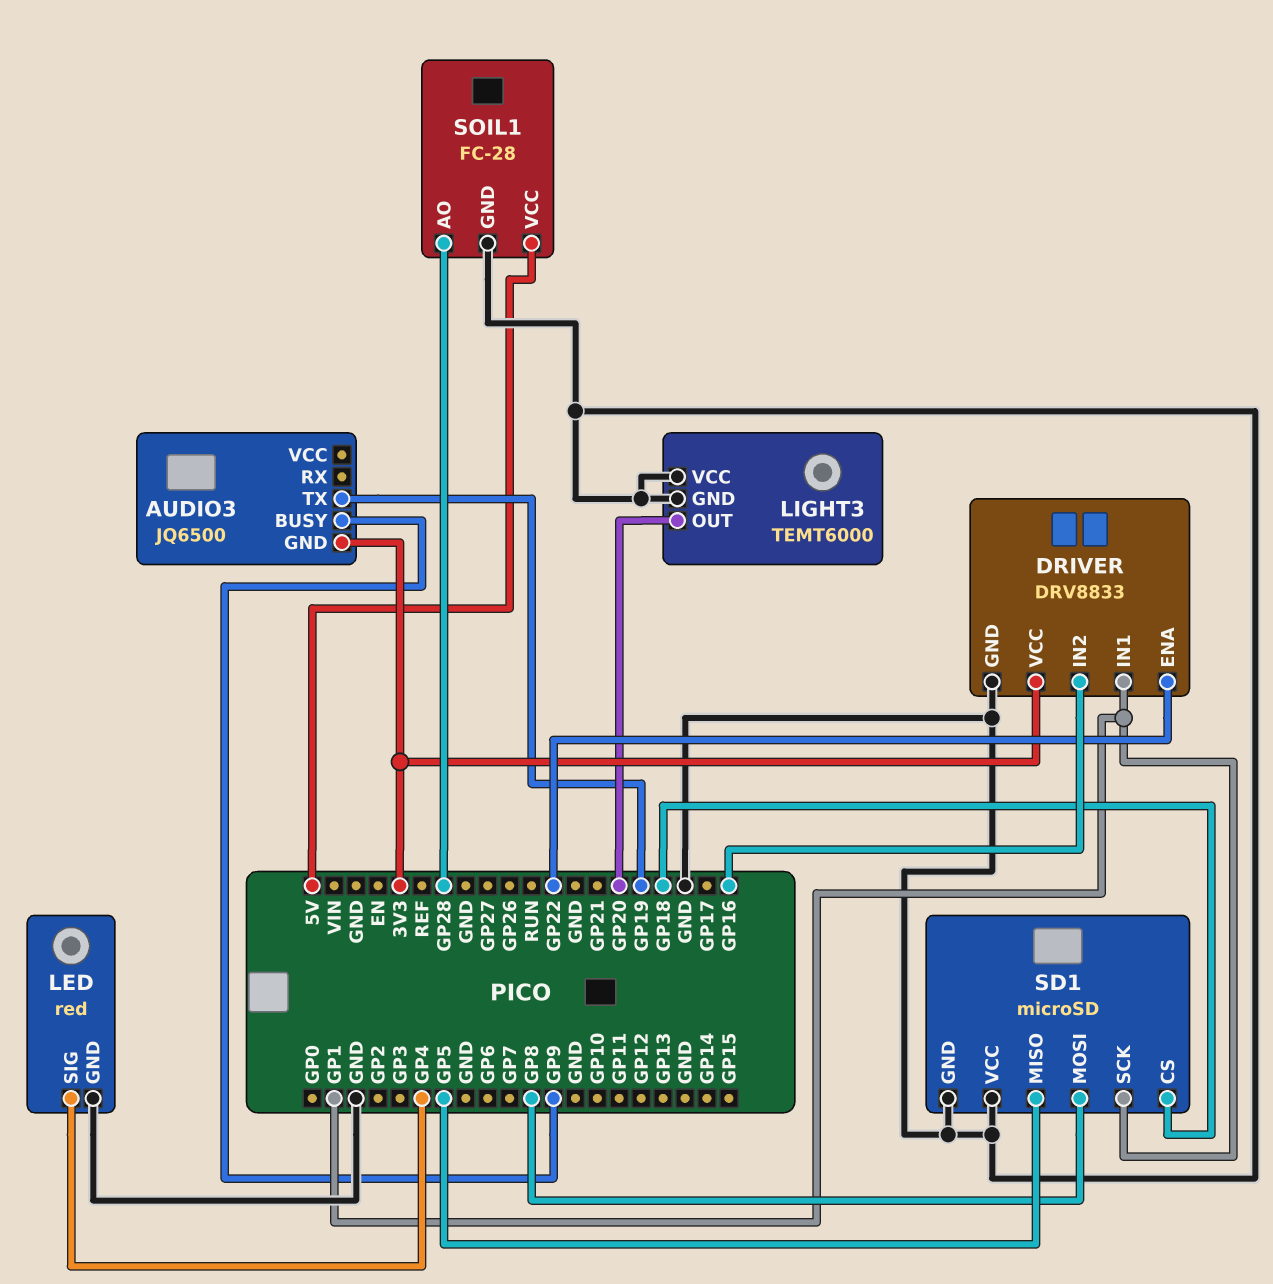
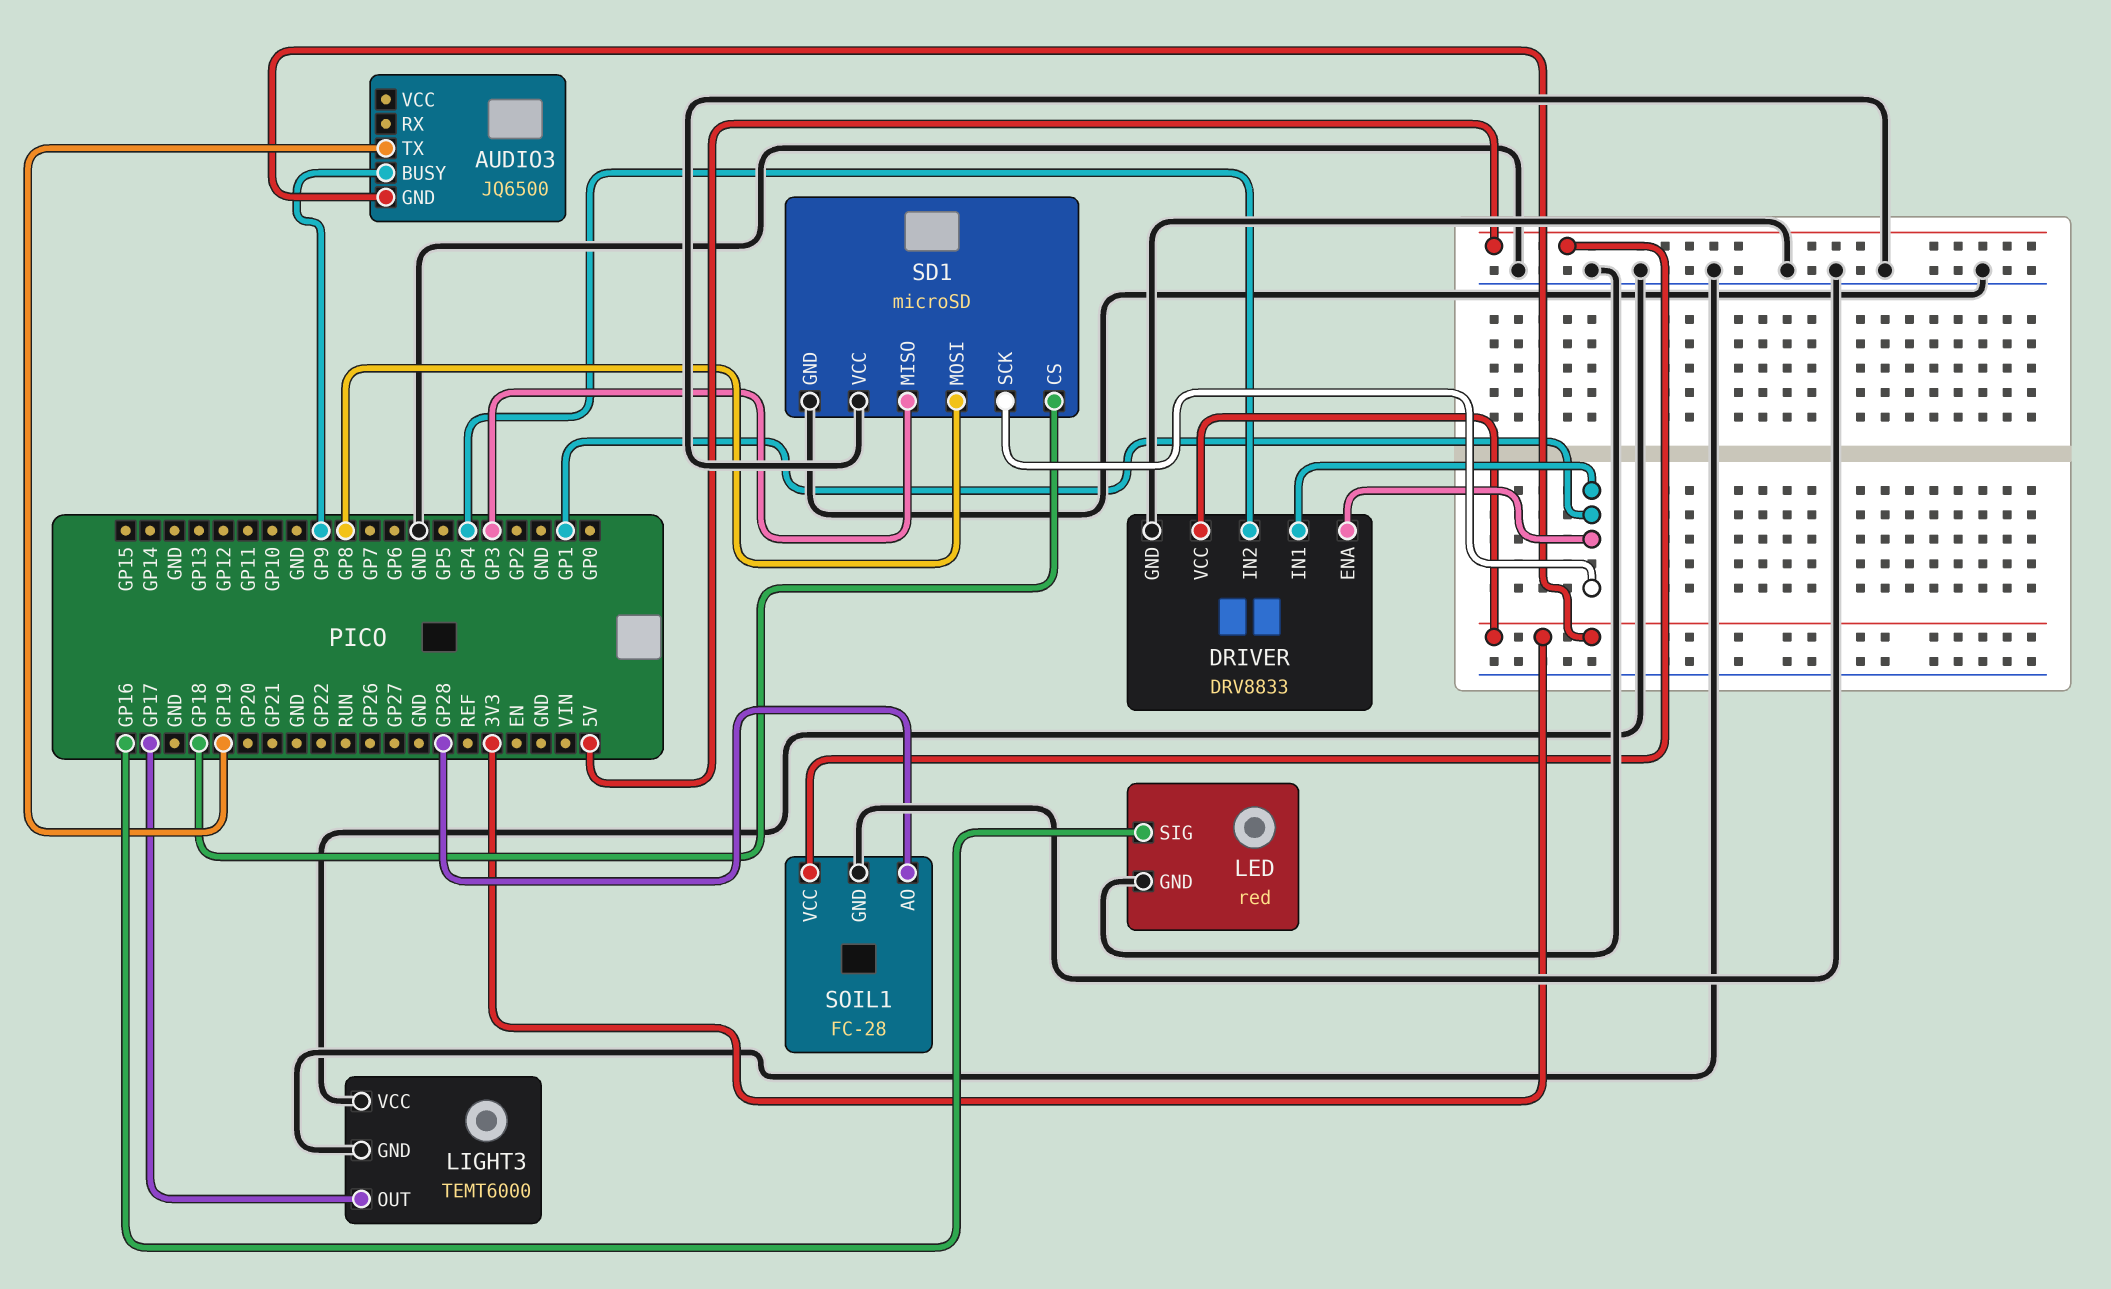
DRIVER pin ENA: GP22 -> GP1
DRIVER pin IN2: GP16 -> GP4
LED pin SIG: GP4 -> GP16
LIGHT3 pin OUT: GP20 -> GP17
SD1 pin MISO: GP5 -> GP3

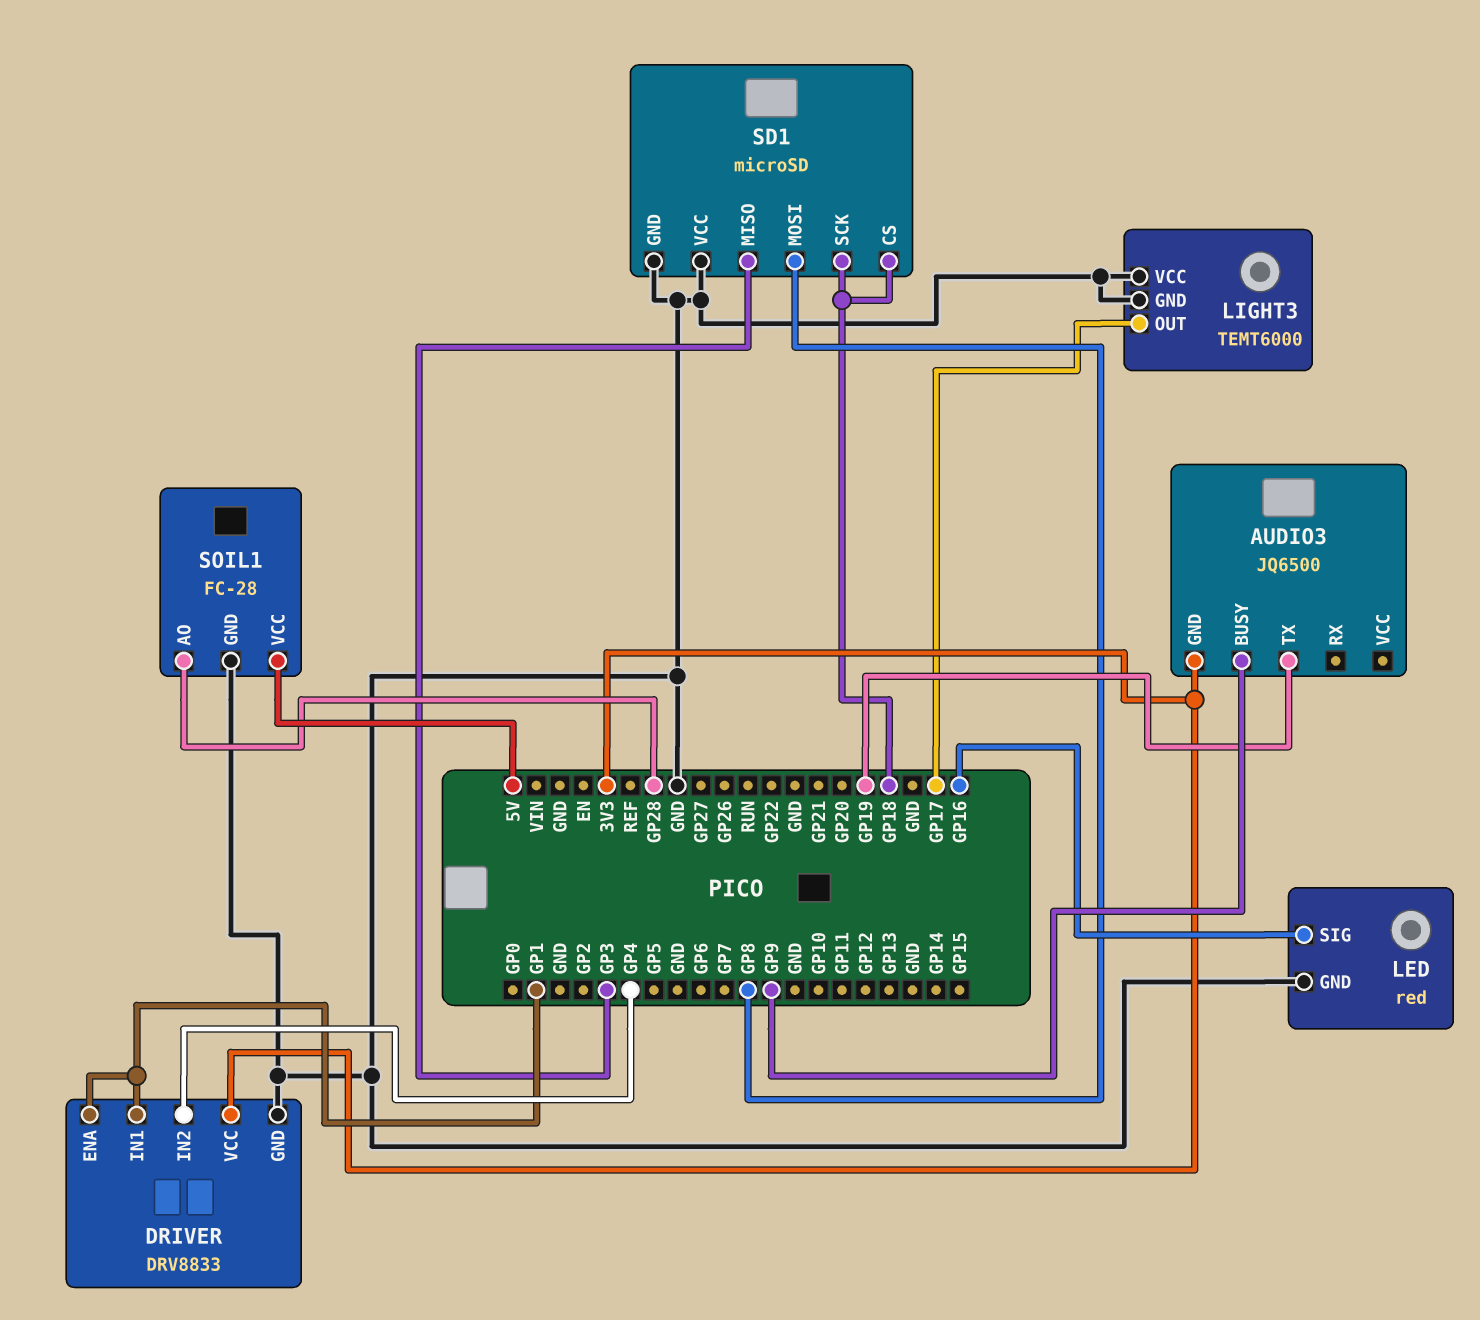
SD1 pin SCK: GP1 -> GP18

